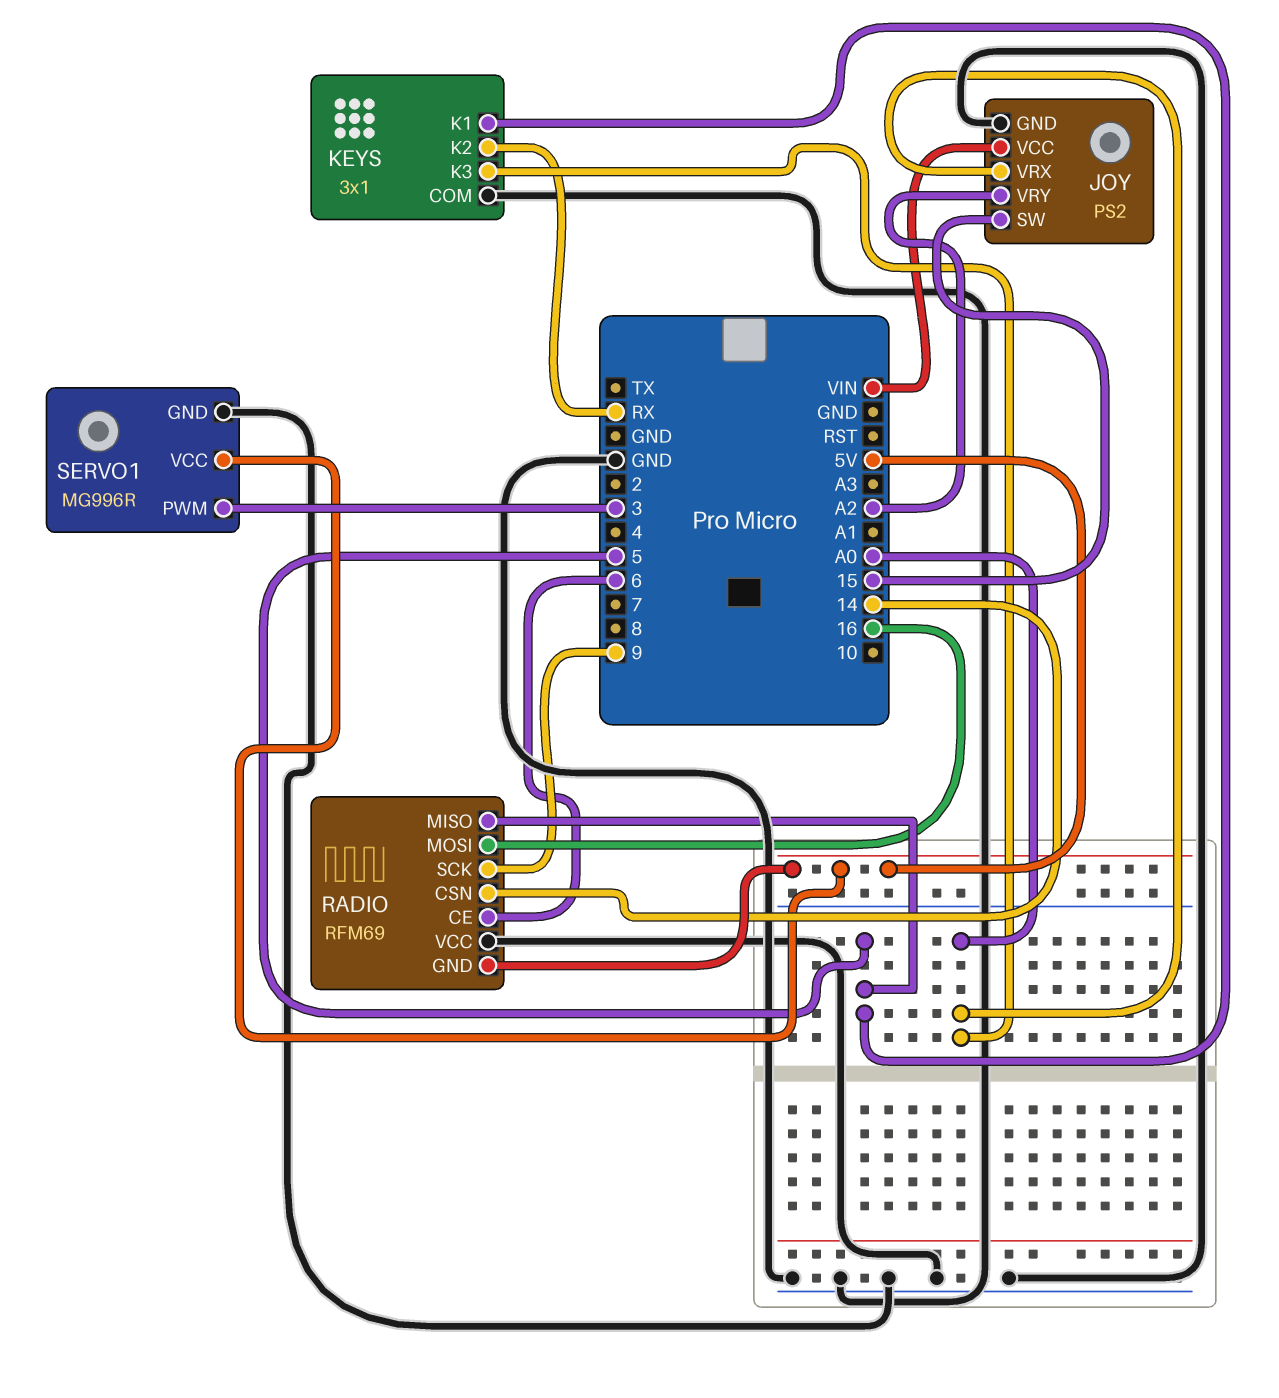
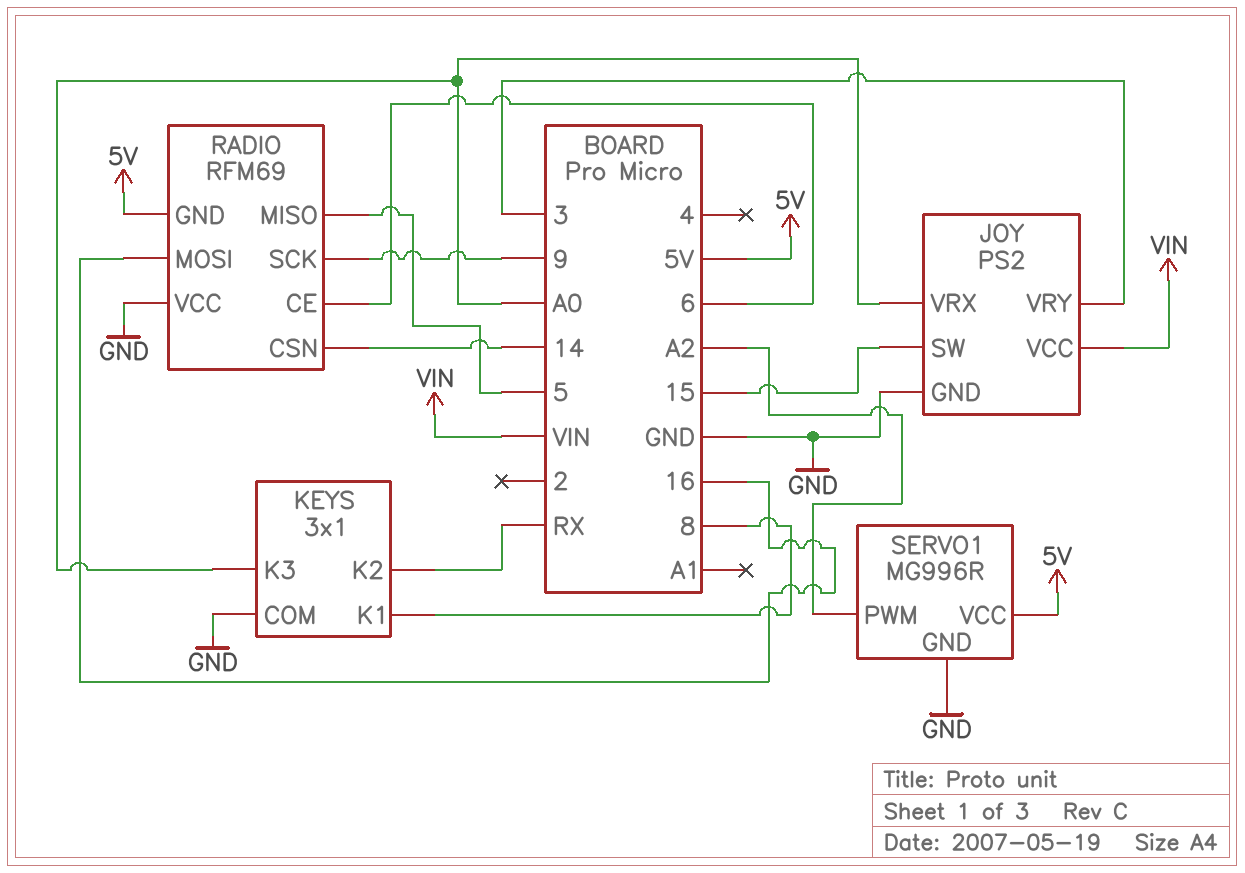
JOY pin VRY: A2 -> 3
KEYS pin K1: 5 -> 8
SERVO1 pin PWM: 3 -> A2

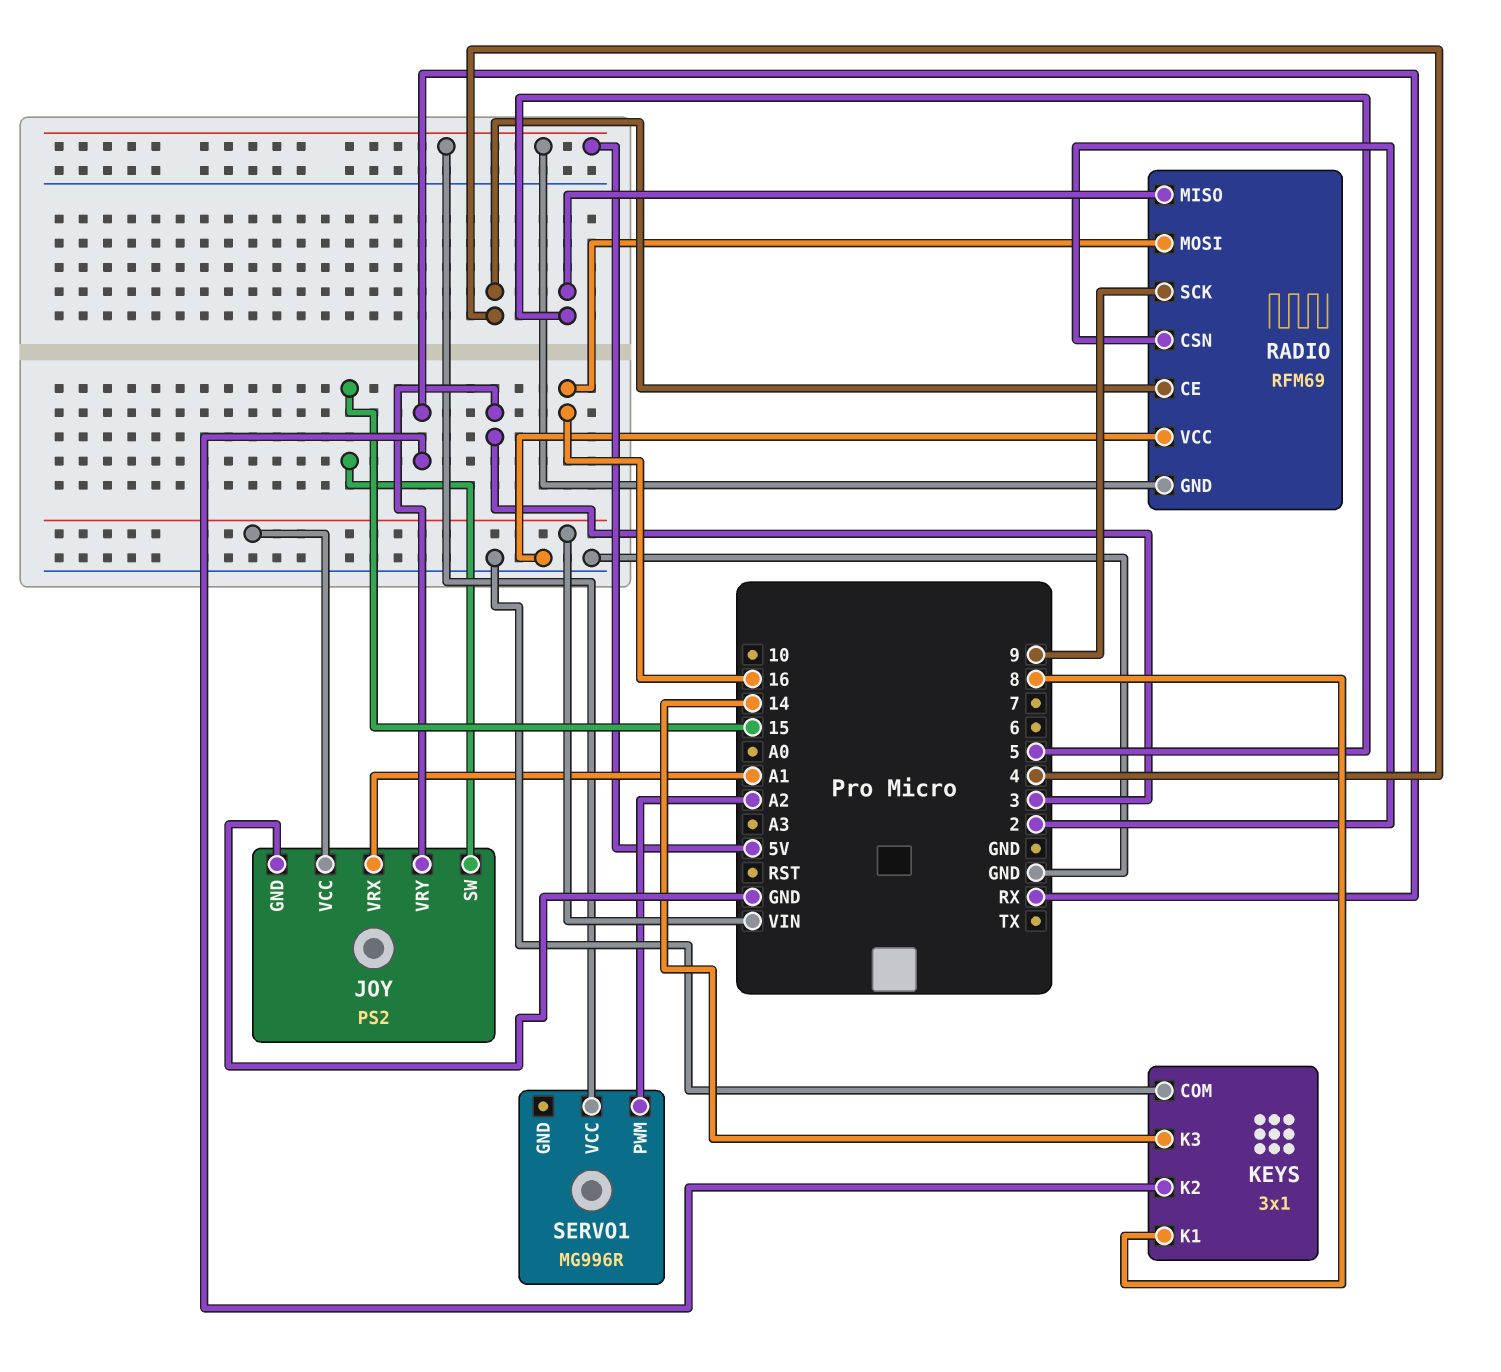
JOY pin VRX: A0 -> A1
KEYS pin K3: A0 -> 14
RADIO pin CE: 6 -> 4
RADIO pin CSN: 14 -> 2
SERVO1 pin GND: GND -> none

